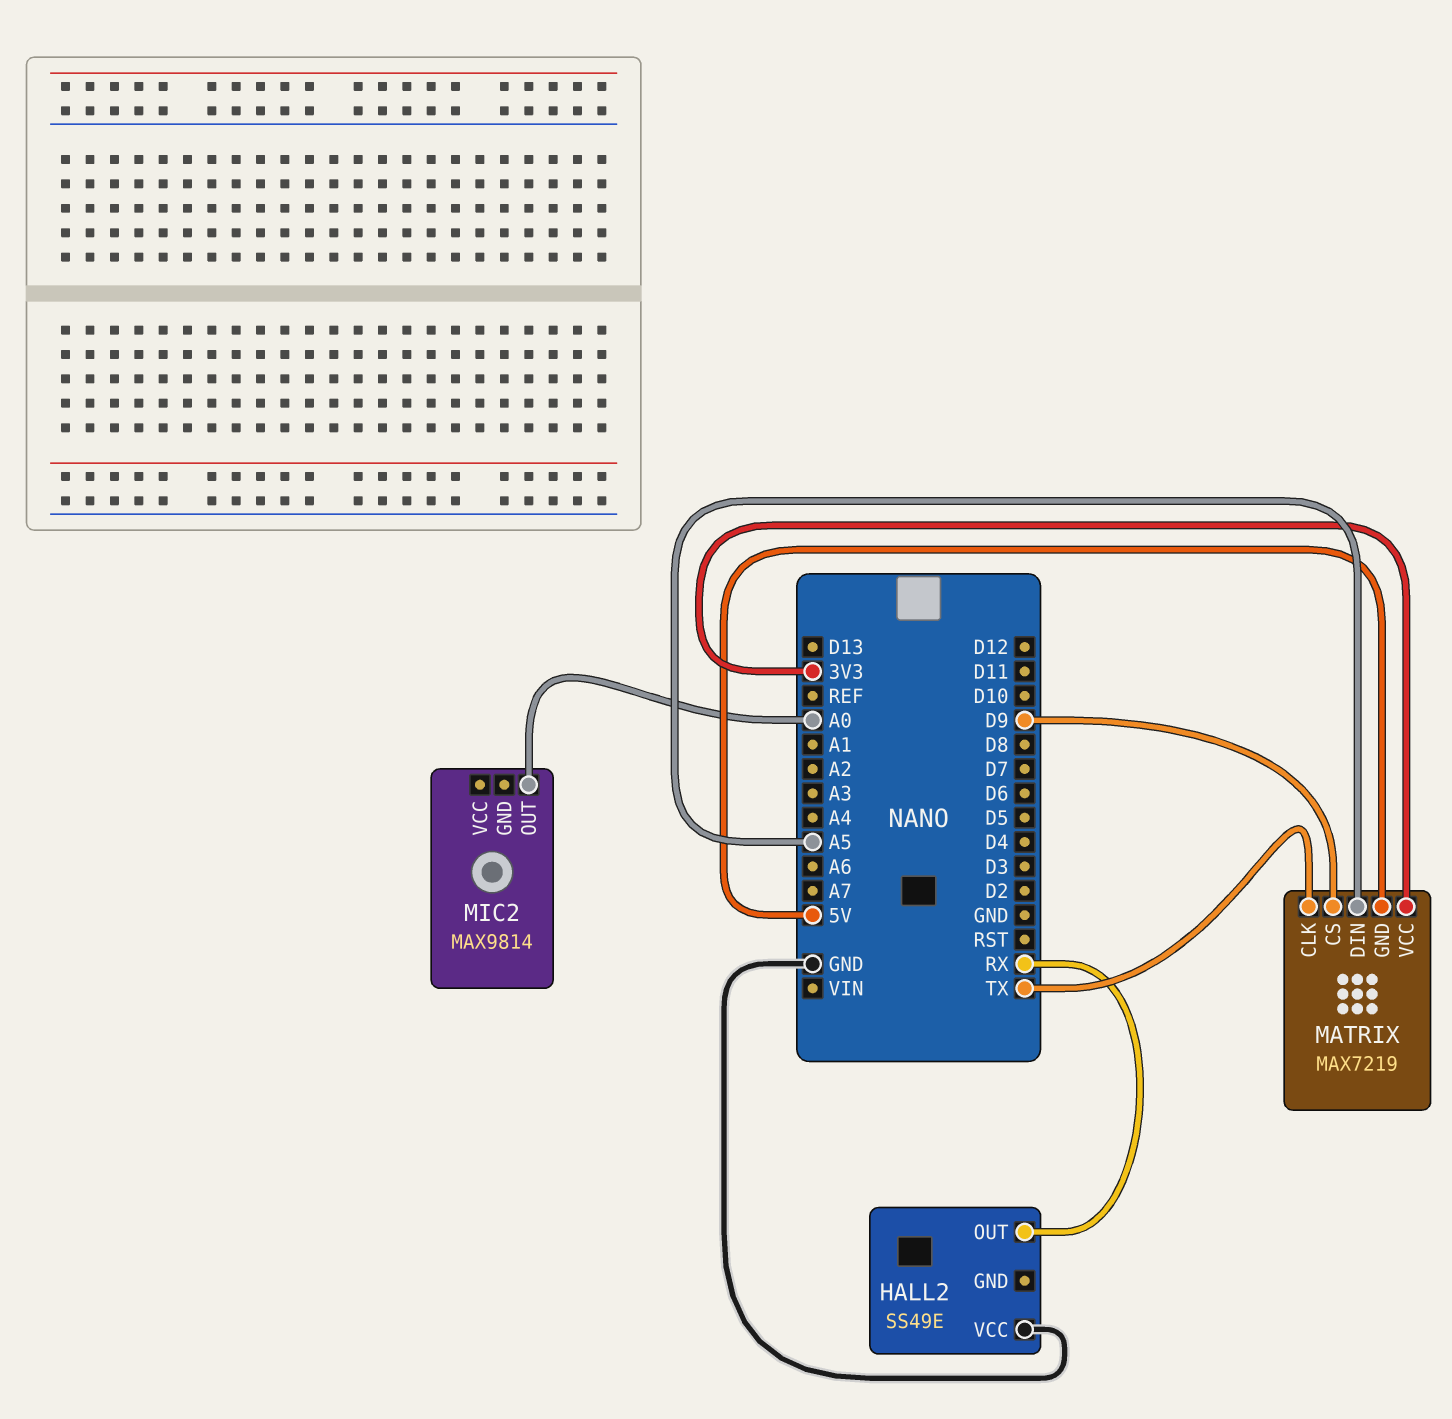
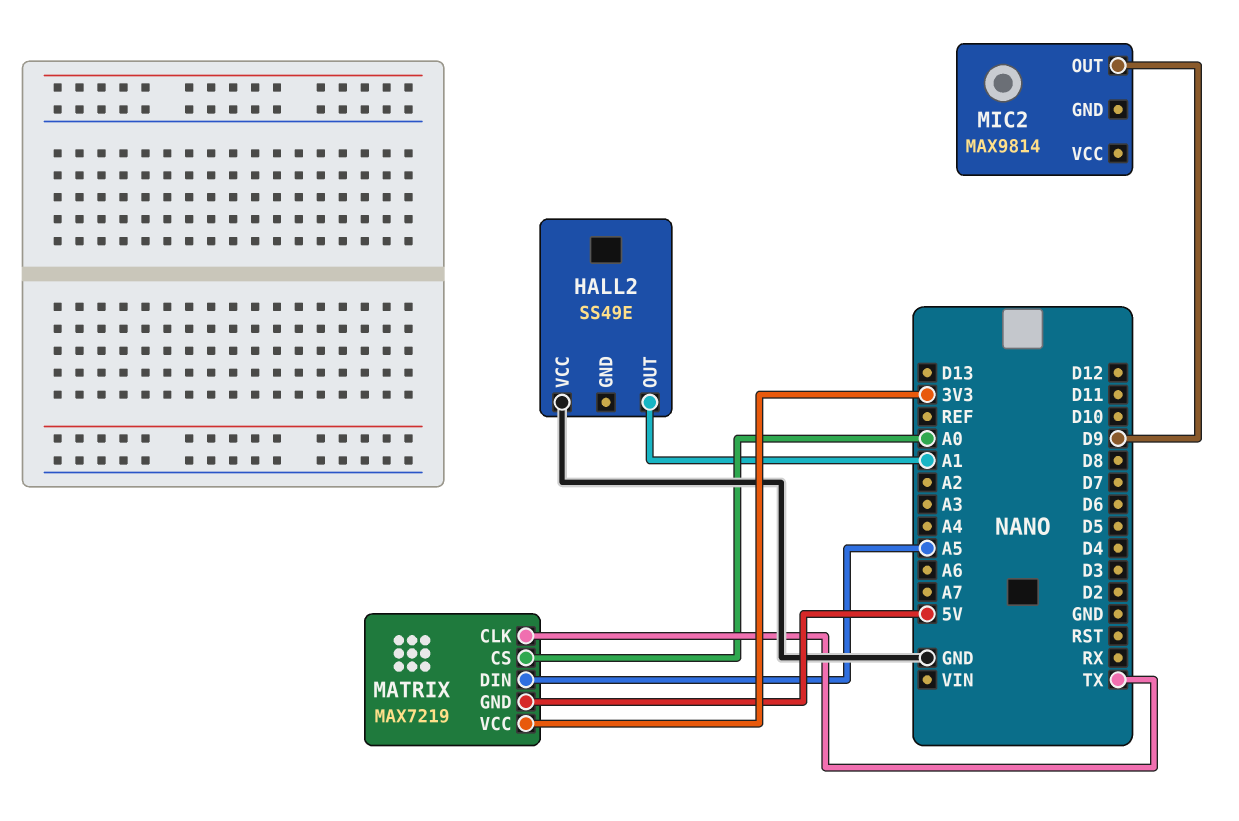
HALL2 pin OUT: RX -> A1
MATRIX pin CS: D9 -> A0
MIC2 pin OUT: A0 -> D9

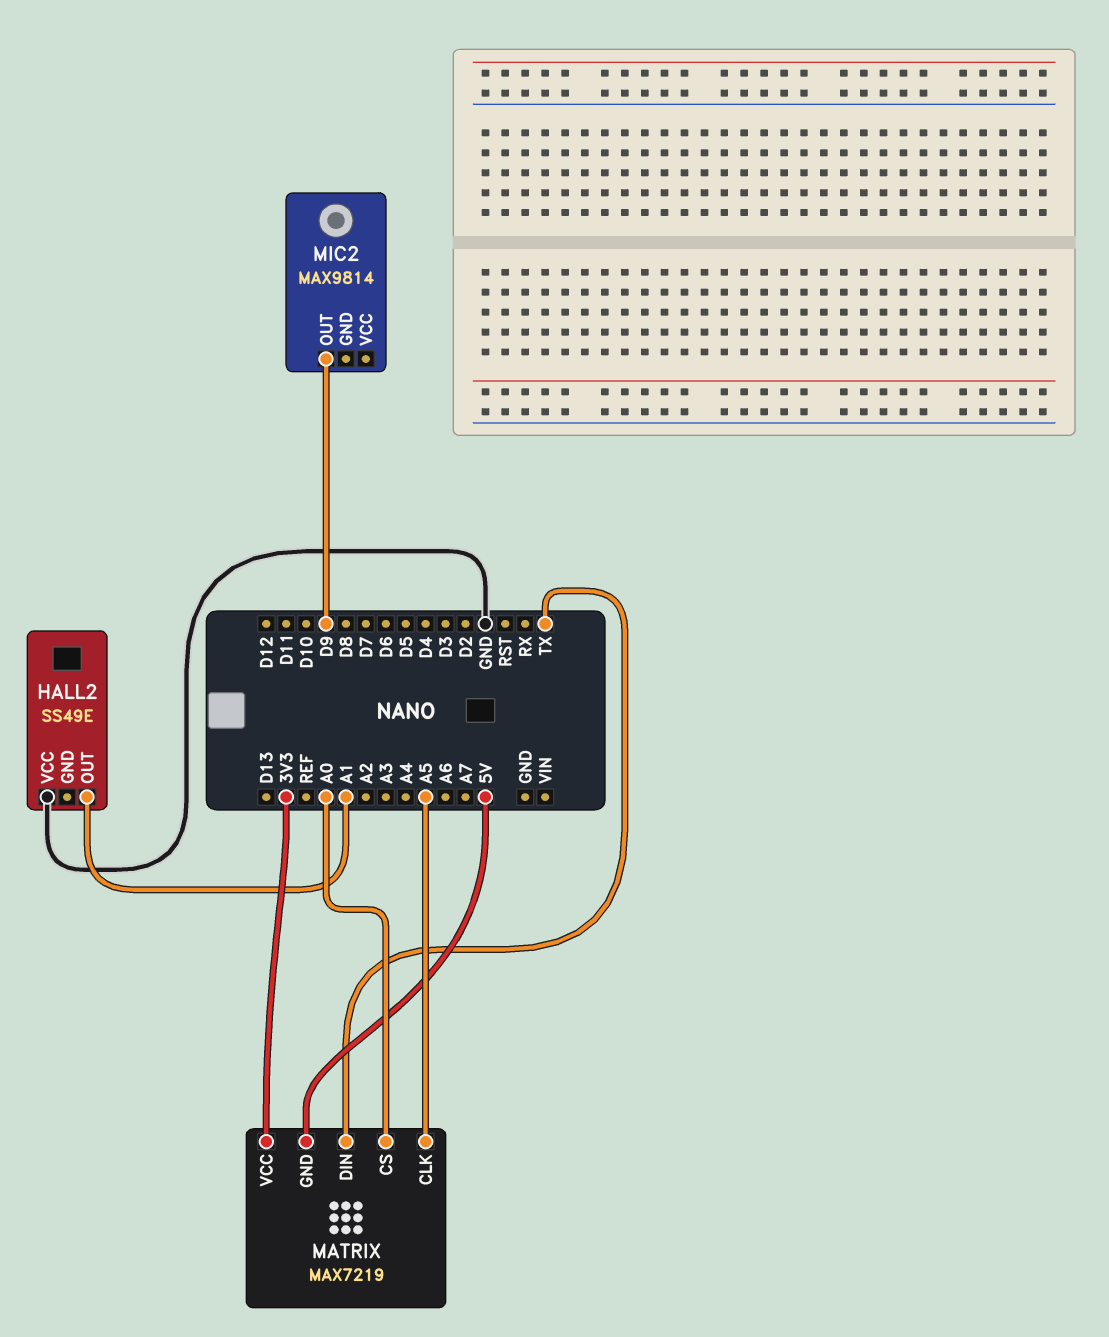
MATRIX pin CLK: TX -> A5
MATRIX pin DIN: A5 -> TX

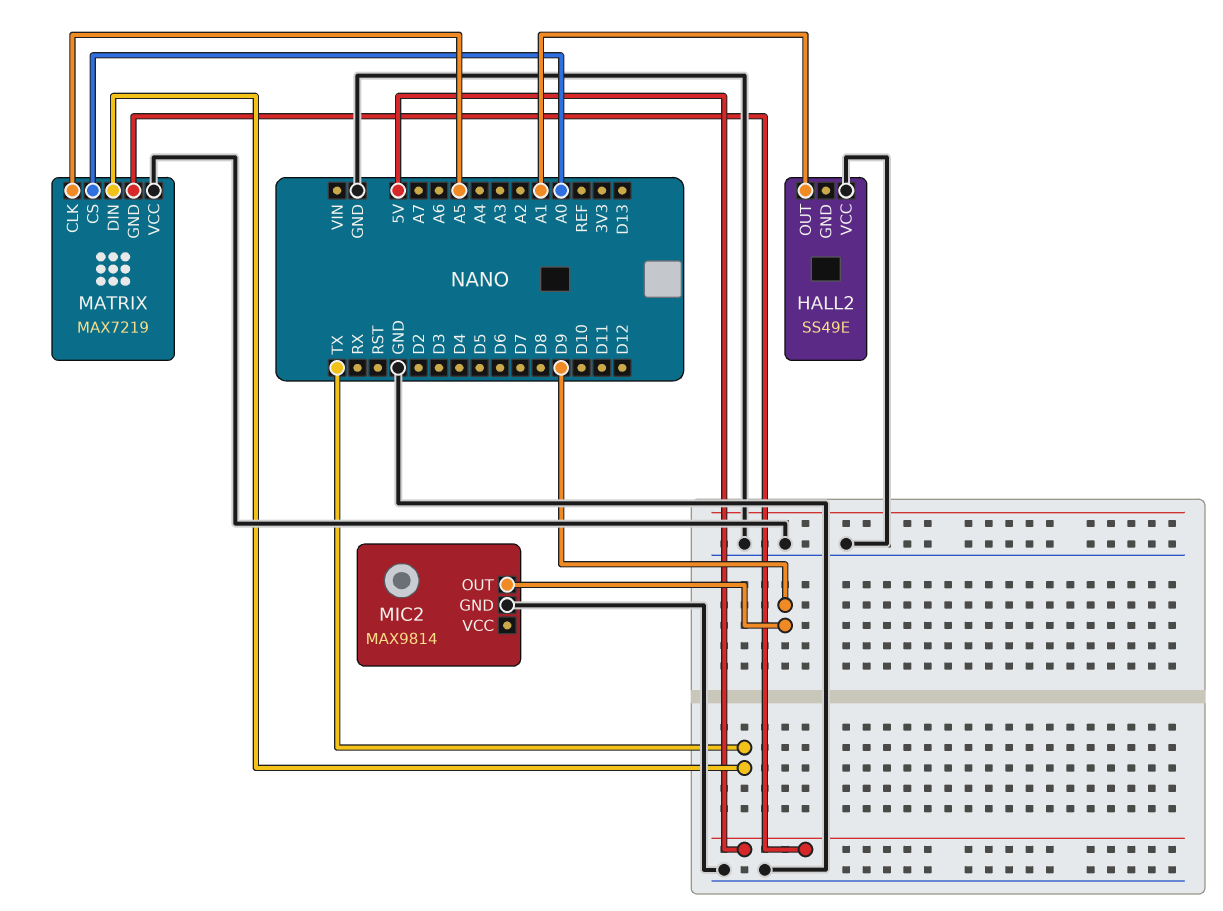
MATRIX pin VCC: 3V3 -> GND
MIC2 pin GND: none -> GND

